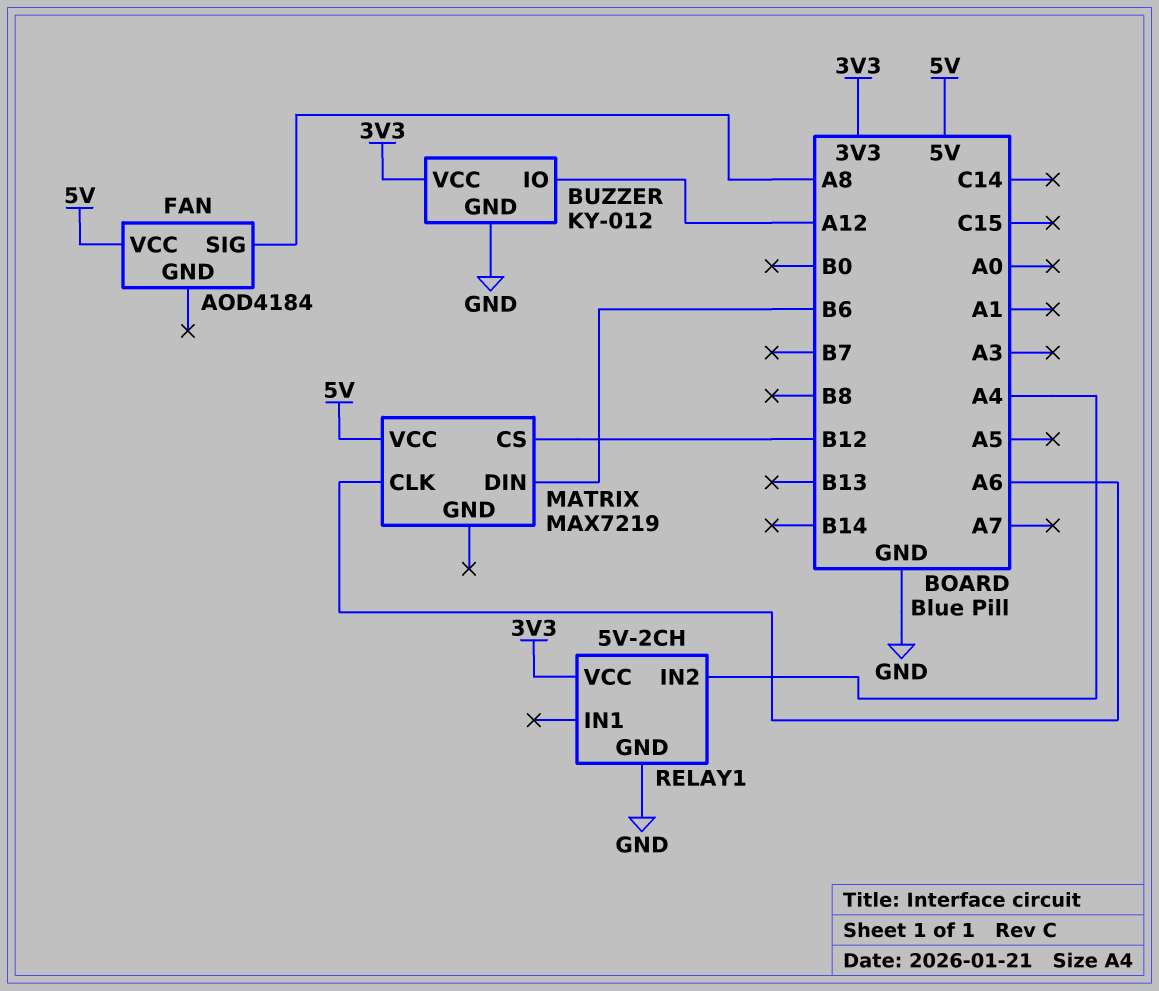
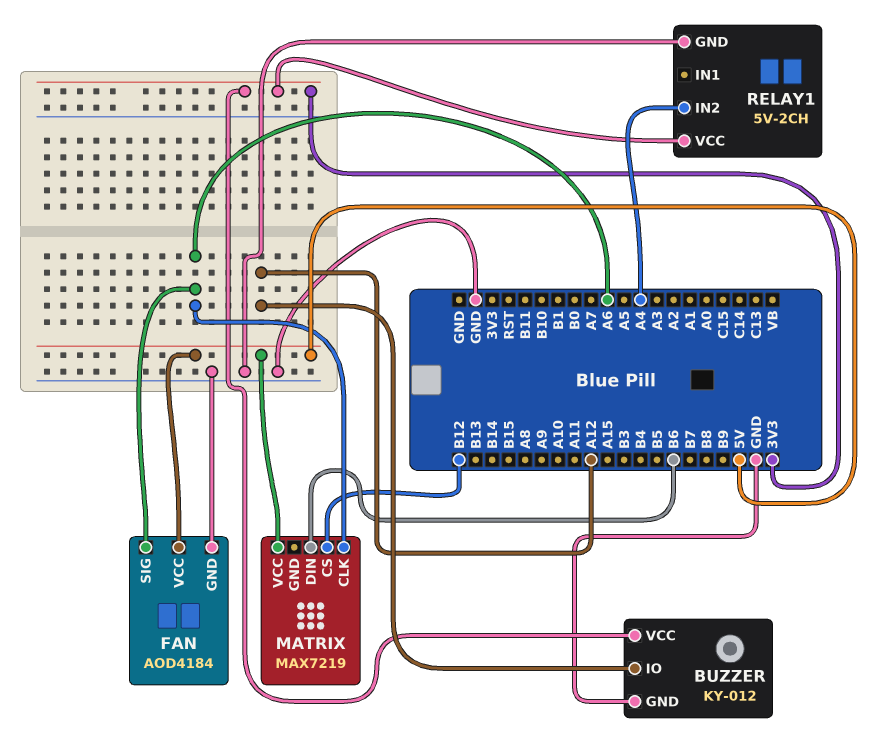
FAN pin GND: none -> GND
FAN pin SIG: A8 -> A6

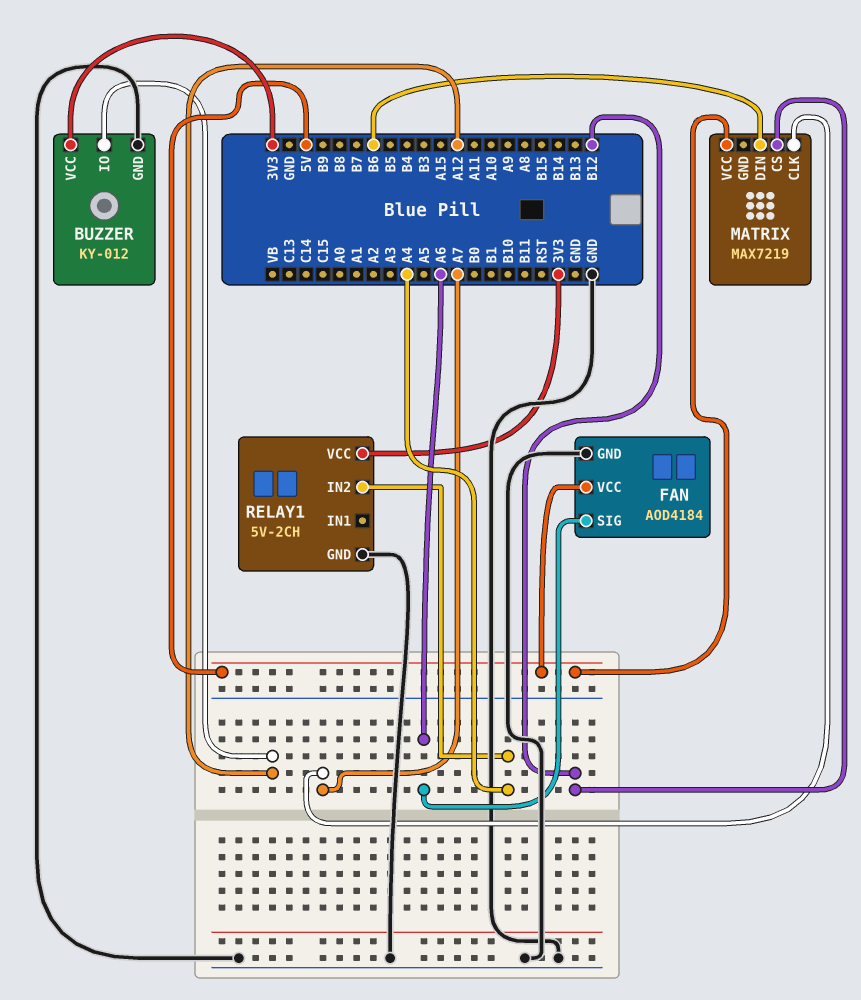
MATRIX pin CLK: A6 -> A7

